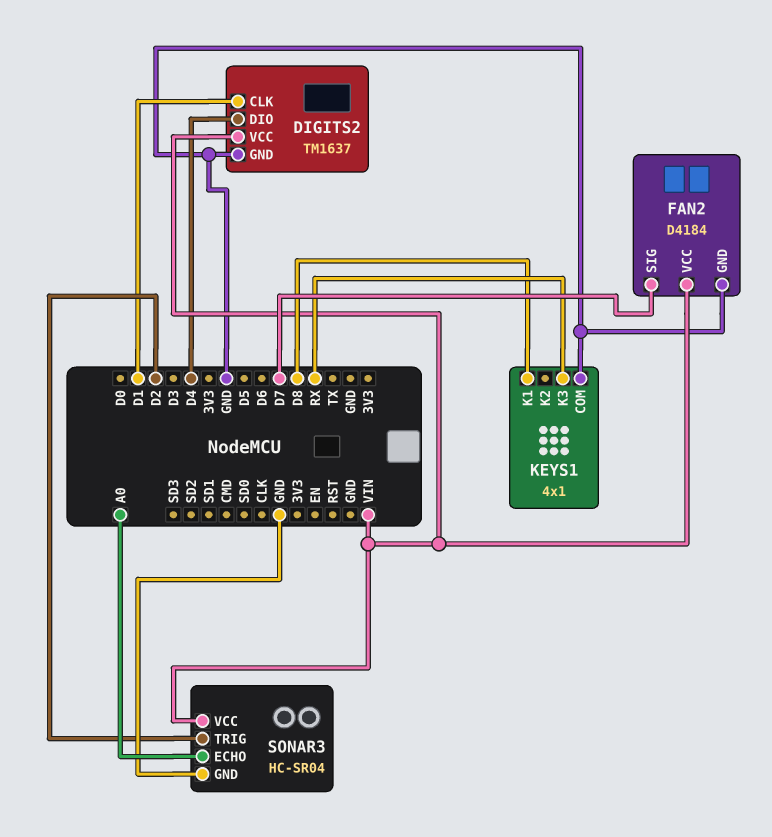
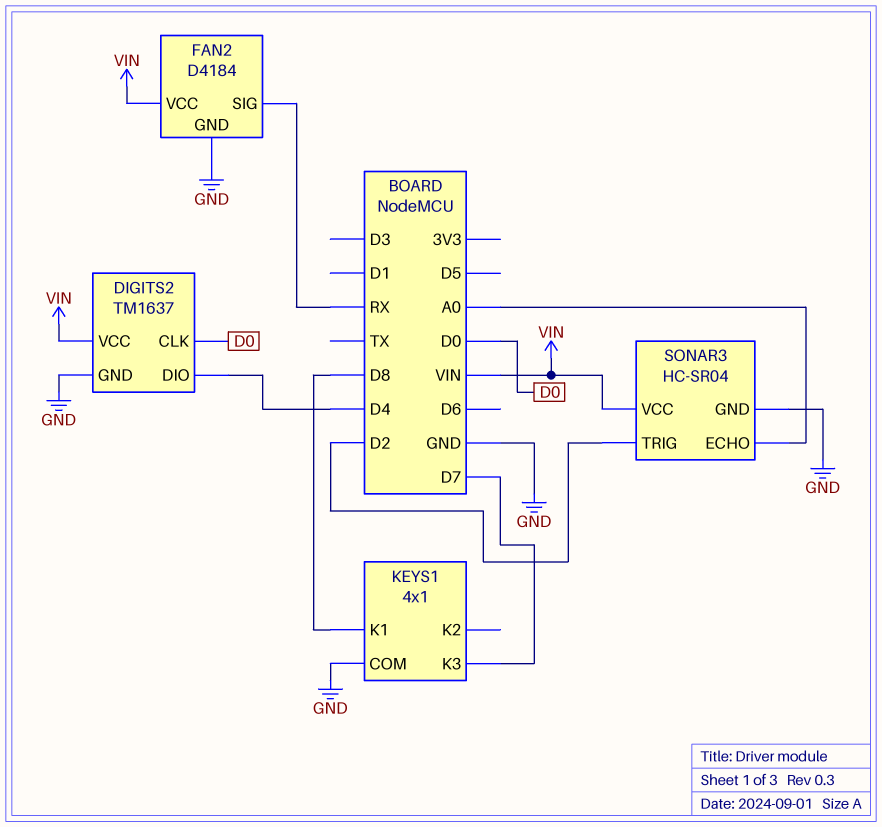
DIGITS2 pin CLK: D1 -> D0
FAN2 pin SIG: D7 -> RX
KEYS1 pin K3: RX -> D7

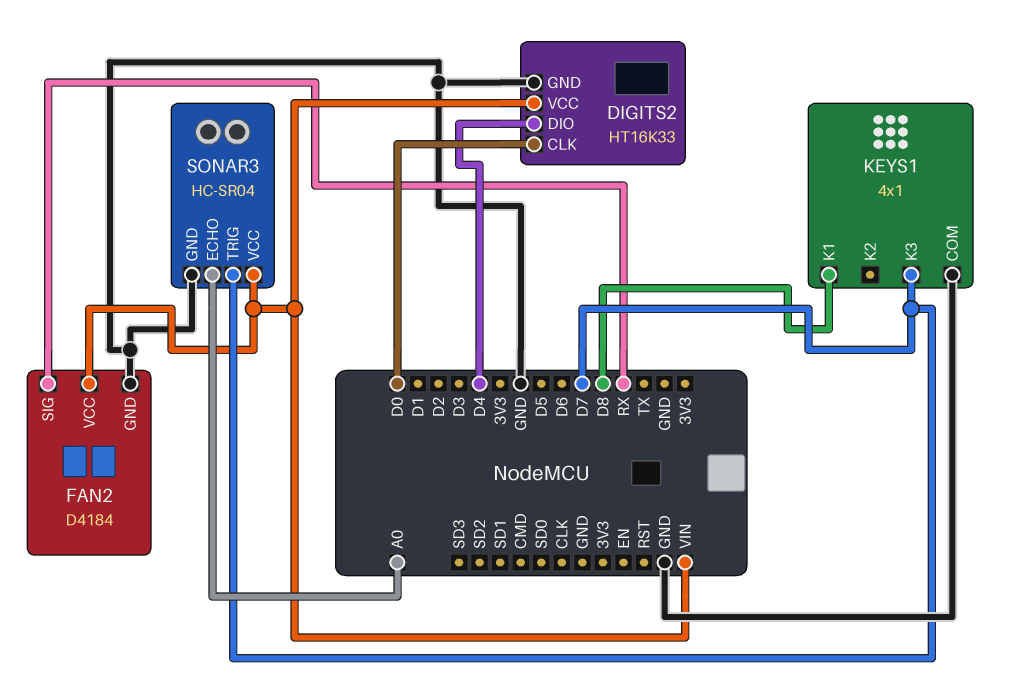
DIGITS2: TM1637 -> HT16K33
SONAR3 pin TRIG: D2 -> D7

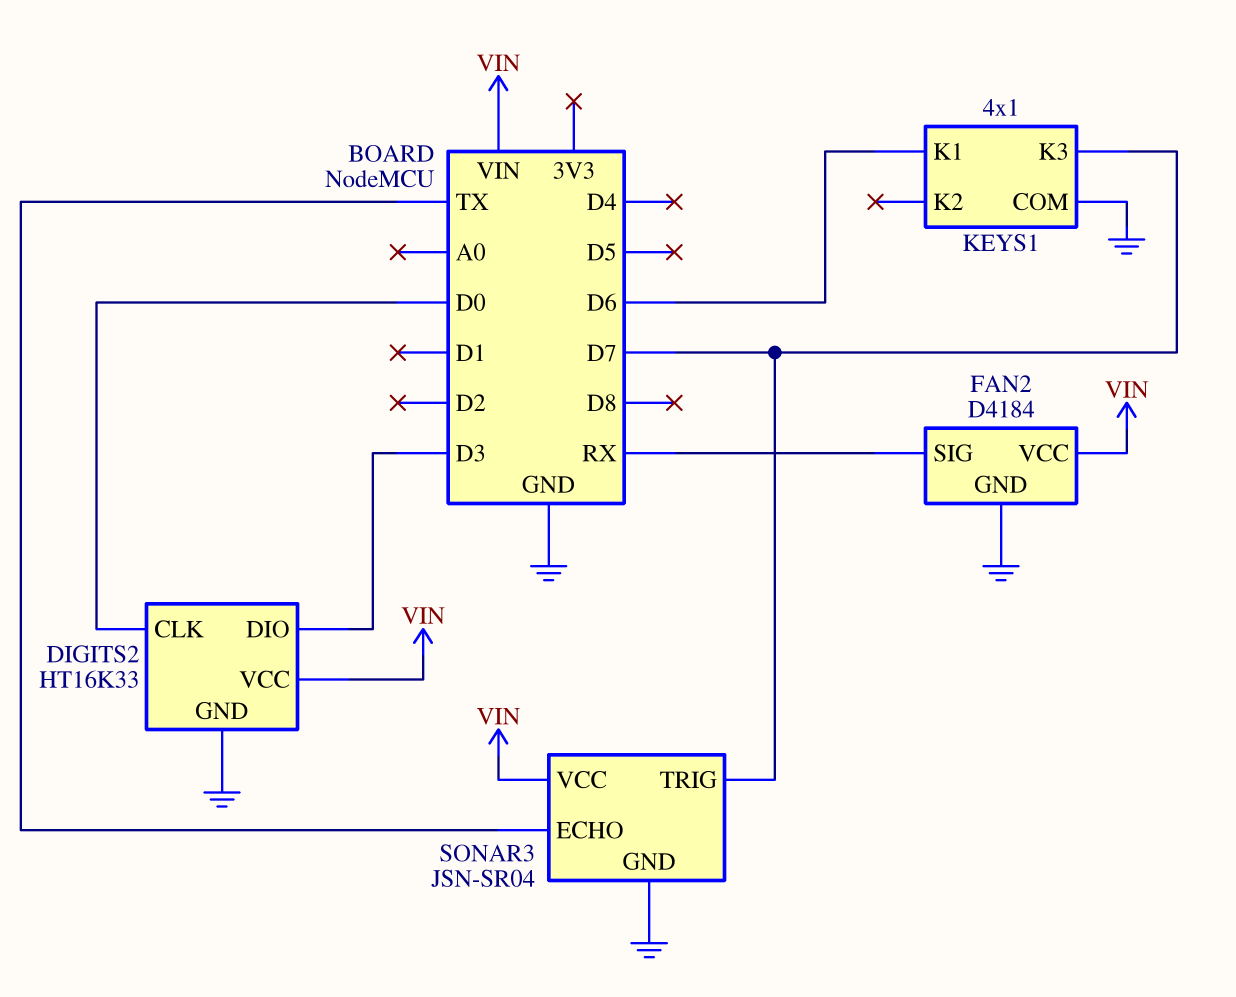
DIGITS2 pin DIO: D4 -> D3
KEYS1 pin K1: D8 -> D6
SONAR3: HC-SR04 -> JSN-SR04
SONAR3 pin ECHO: A0 -> TX

